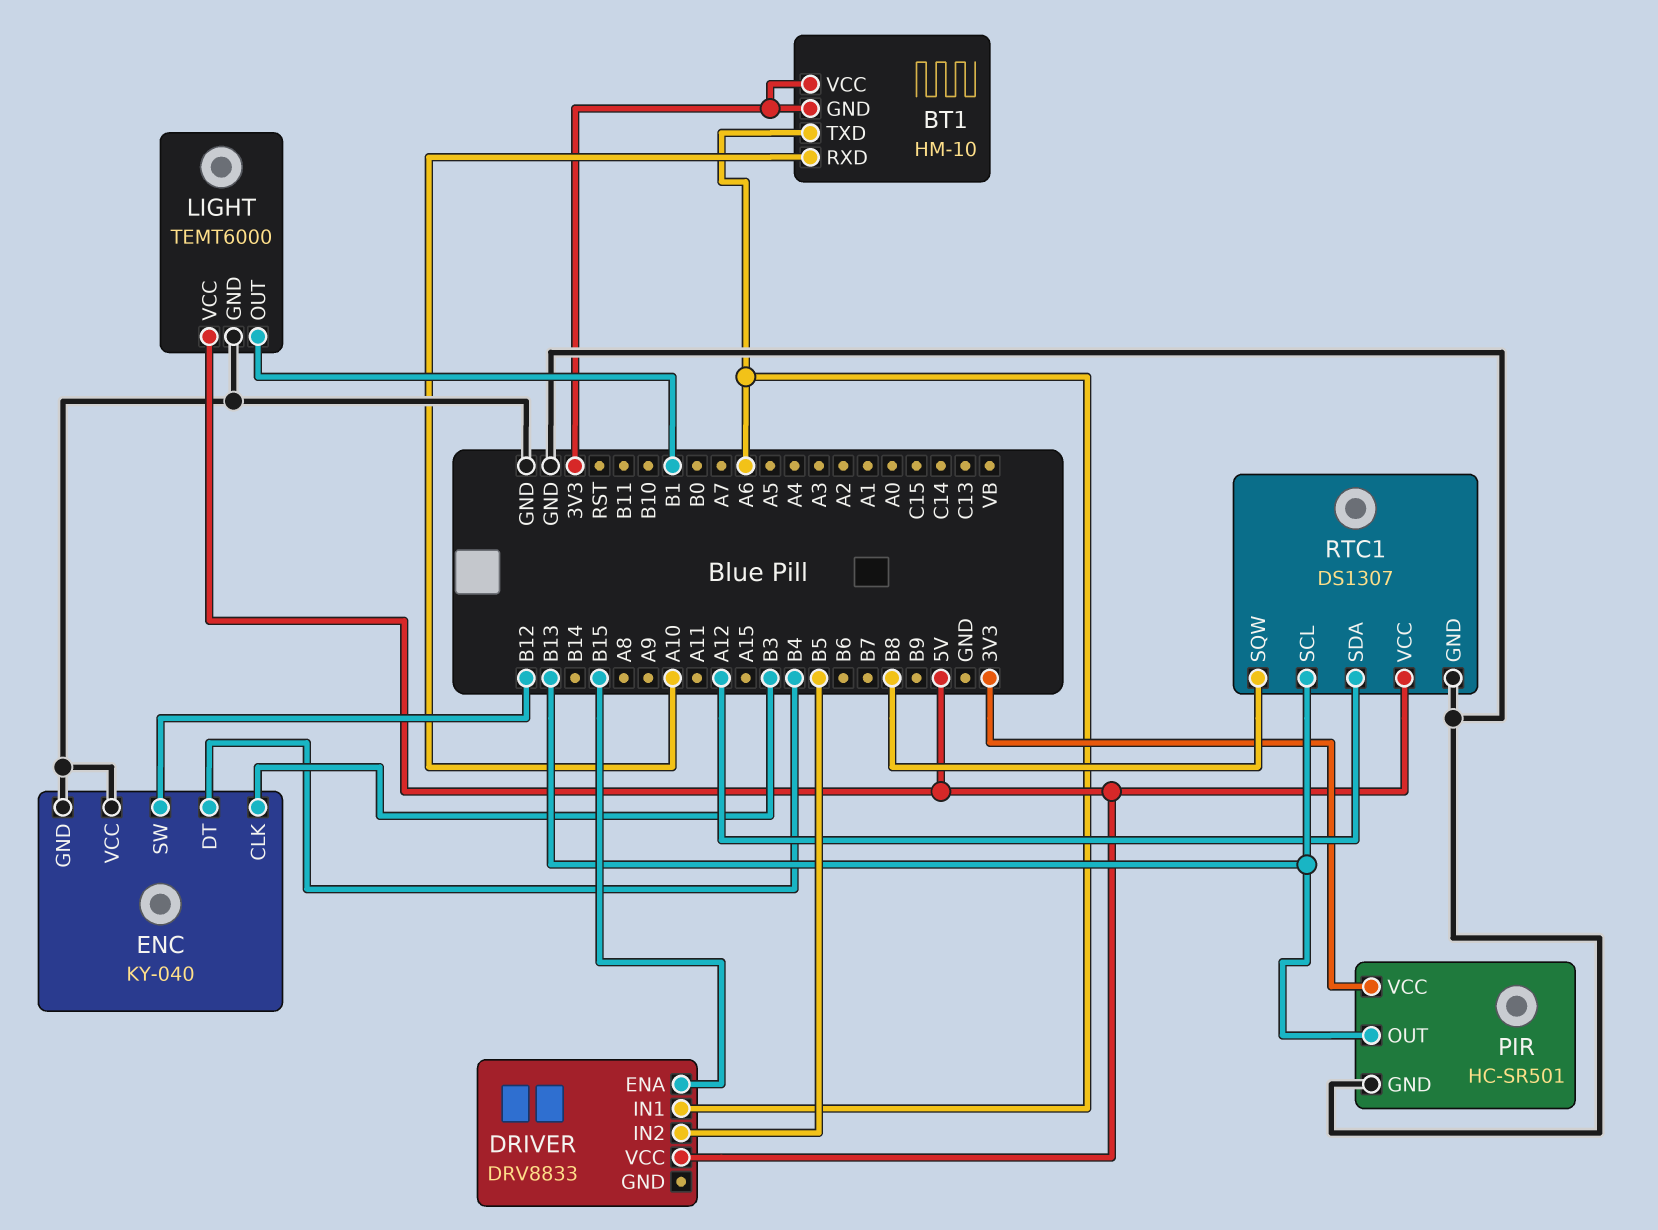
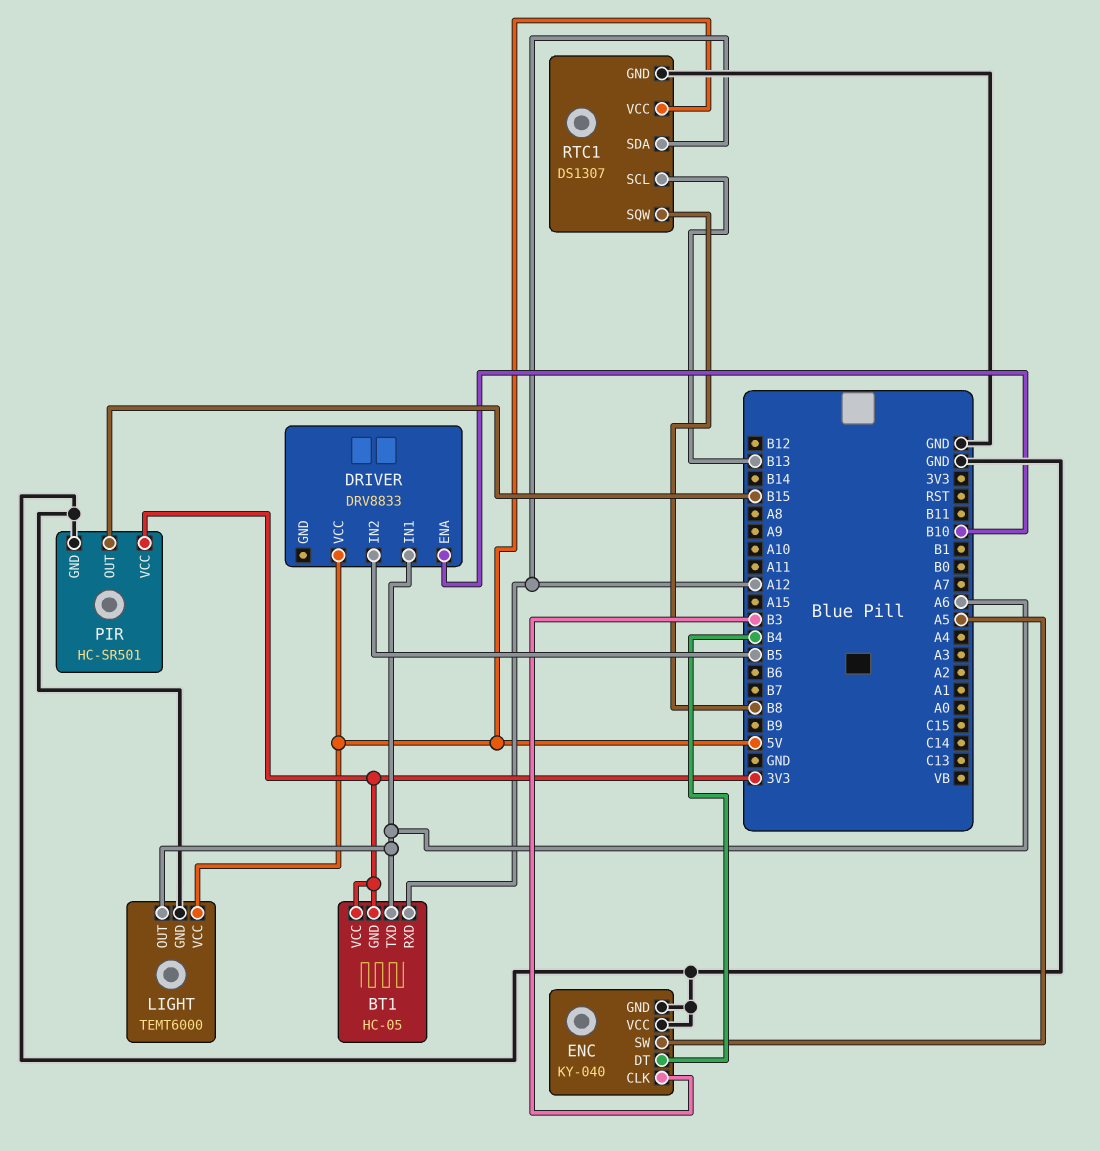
BT1: HM-10 -> HC-05
BT1 pin RXD: A10 -> A12
DRIVER pin ENA: B15 -> B10
ENC pin SW: B12 -> A5
LIGHT pin OUT: B1 -> A6
PIR pin OUT: B13 -> B15

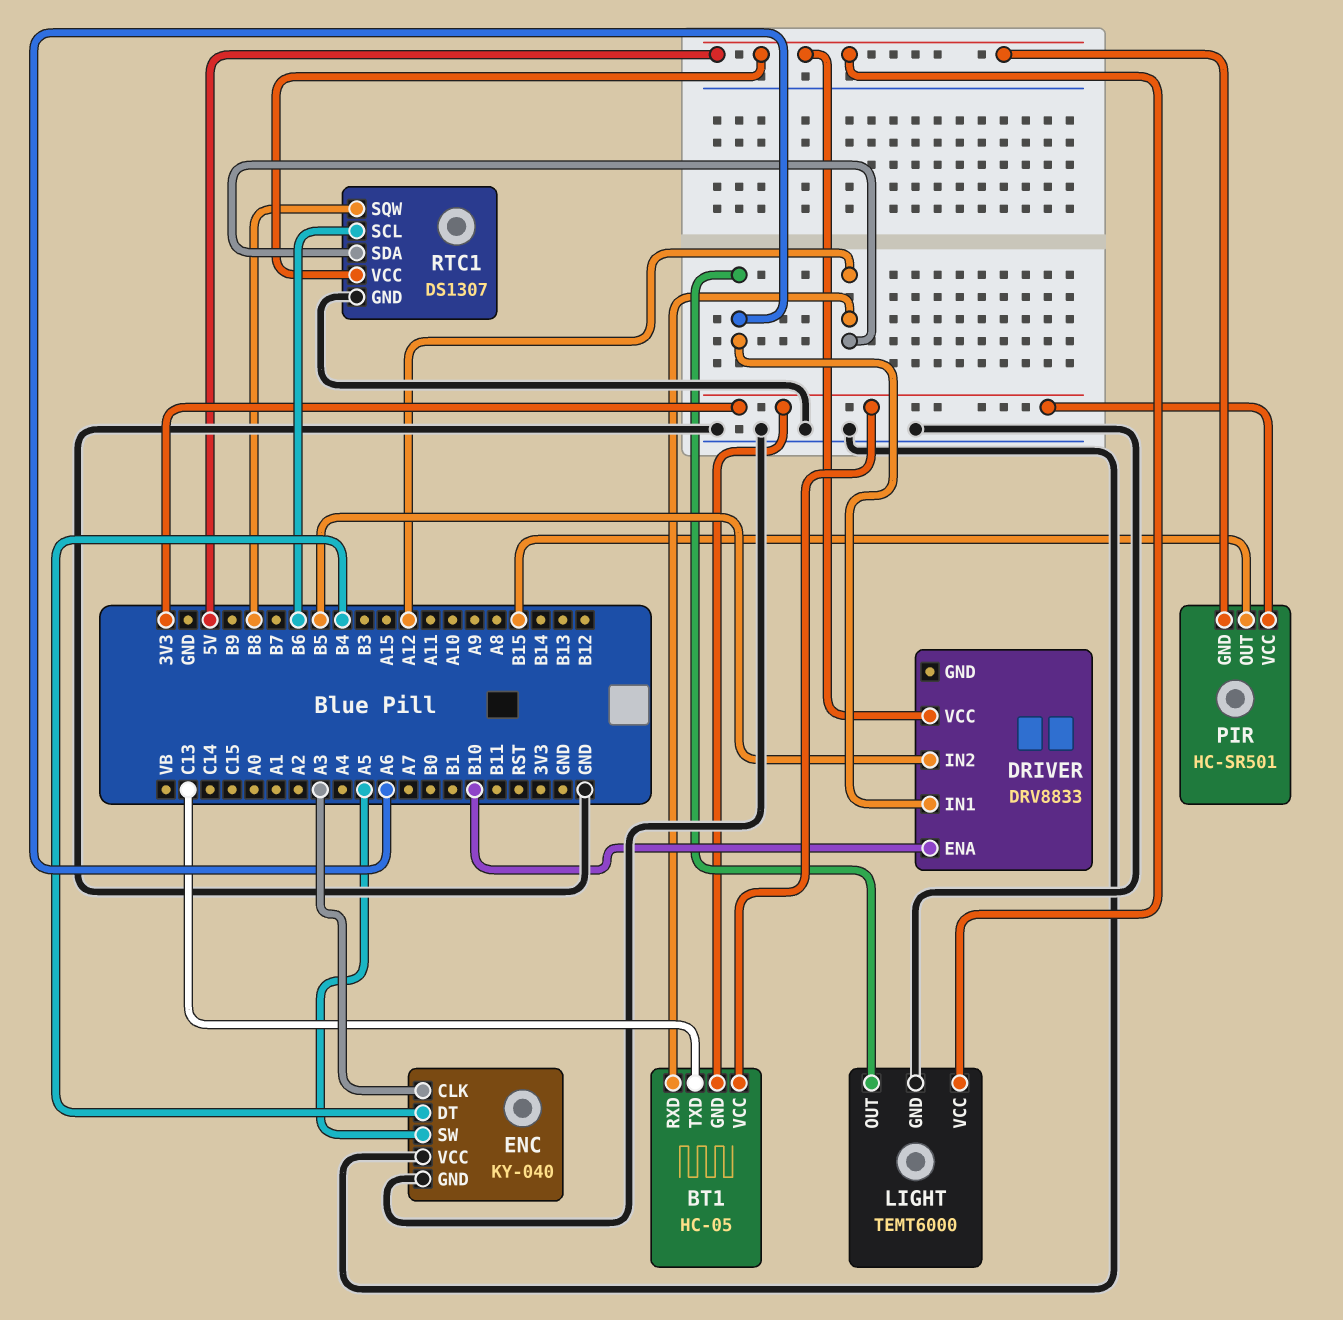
BT1 pin TXD: A6 -> C13
ENC pin CLK: B3 -> A3
PIR pin GND: GND -> 5V
RTC1 pin SCL: B13 -> B6

